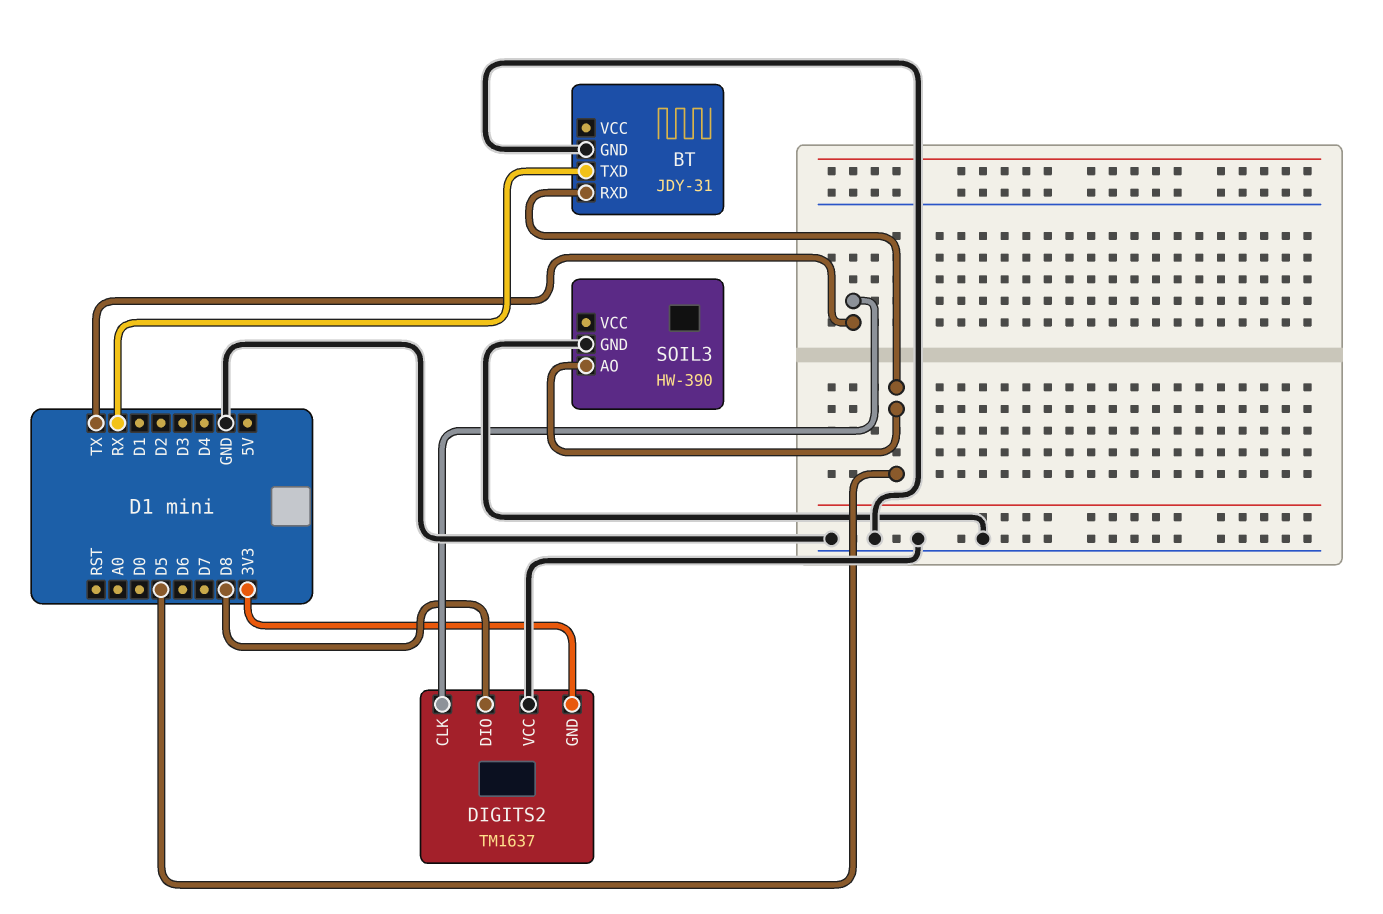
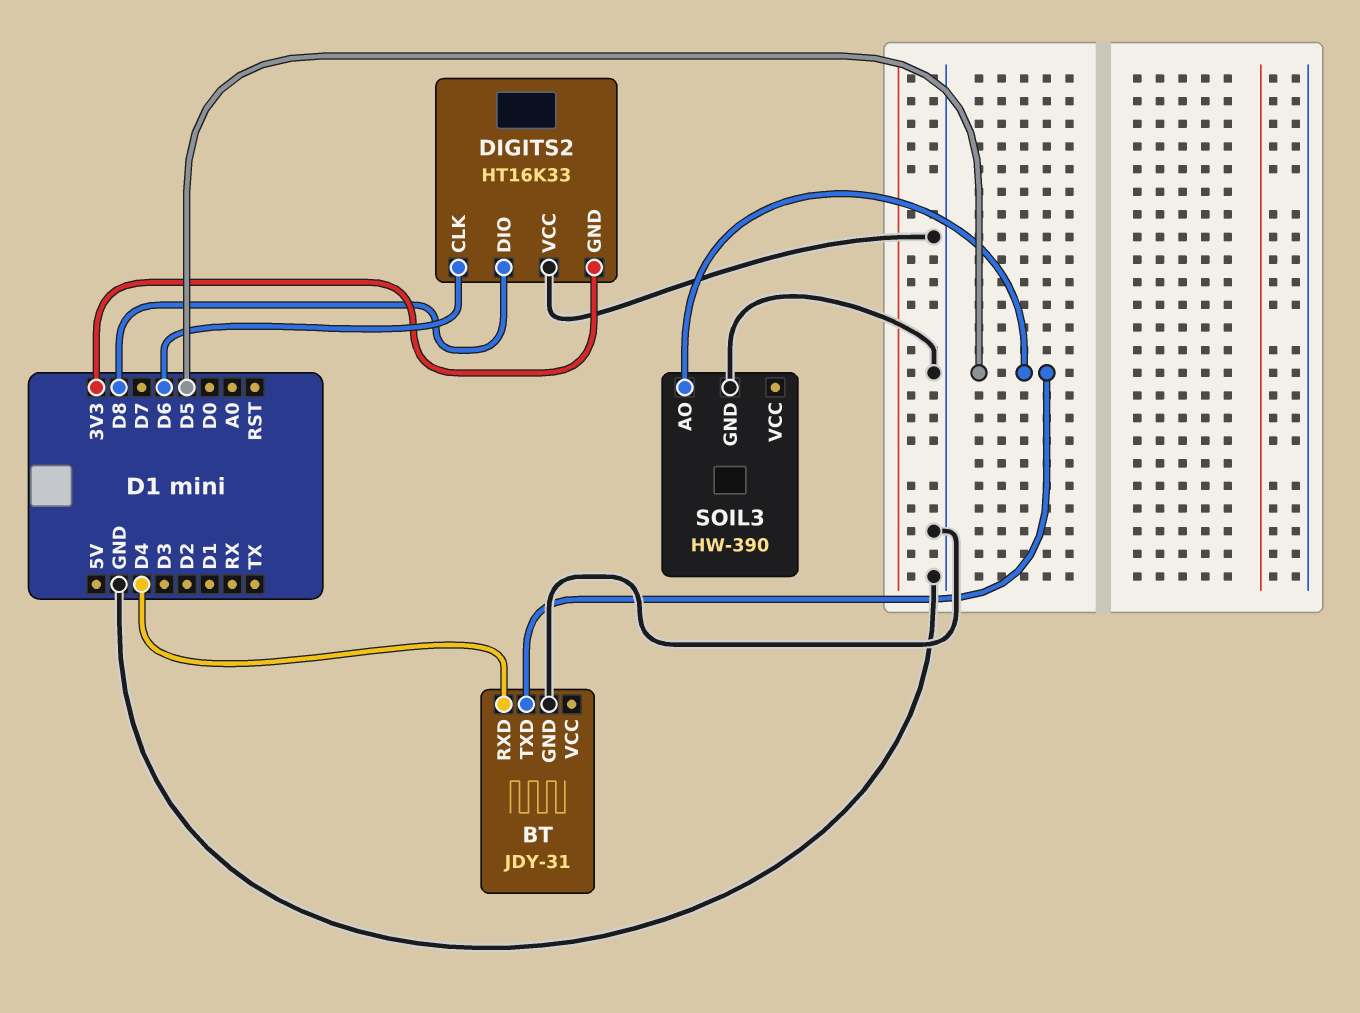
BT pin RXD: D5 -> D4
BT pin TXD: RX -> D5
DIGITS2: TM1637 -> HT16K33
DIGITS2 pin CLK: TX -> D6

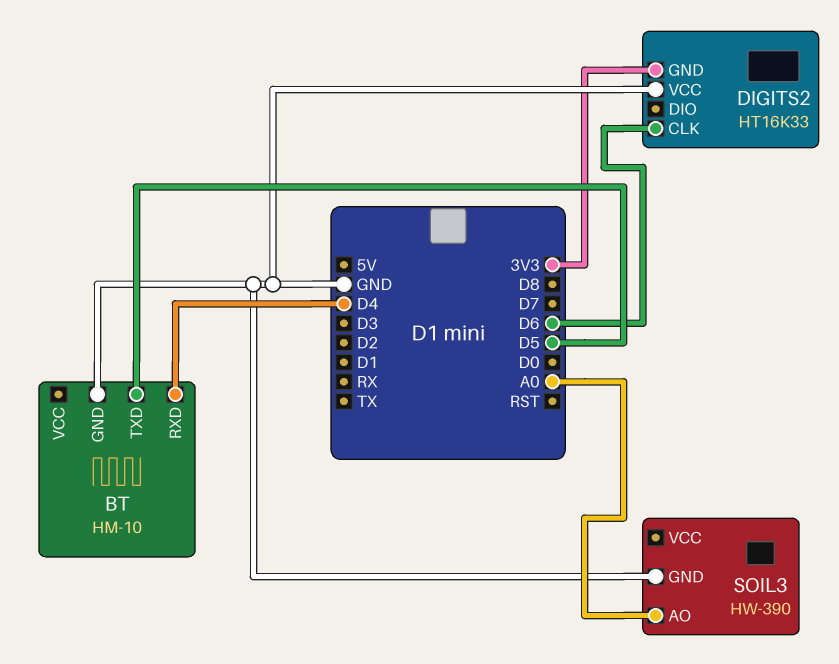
BT: JDY-31 -> HM-10
DIGITS2 pin DIO: D8 -> none
SOIL3 pin AO: D5 -> A0

